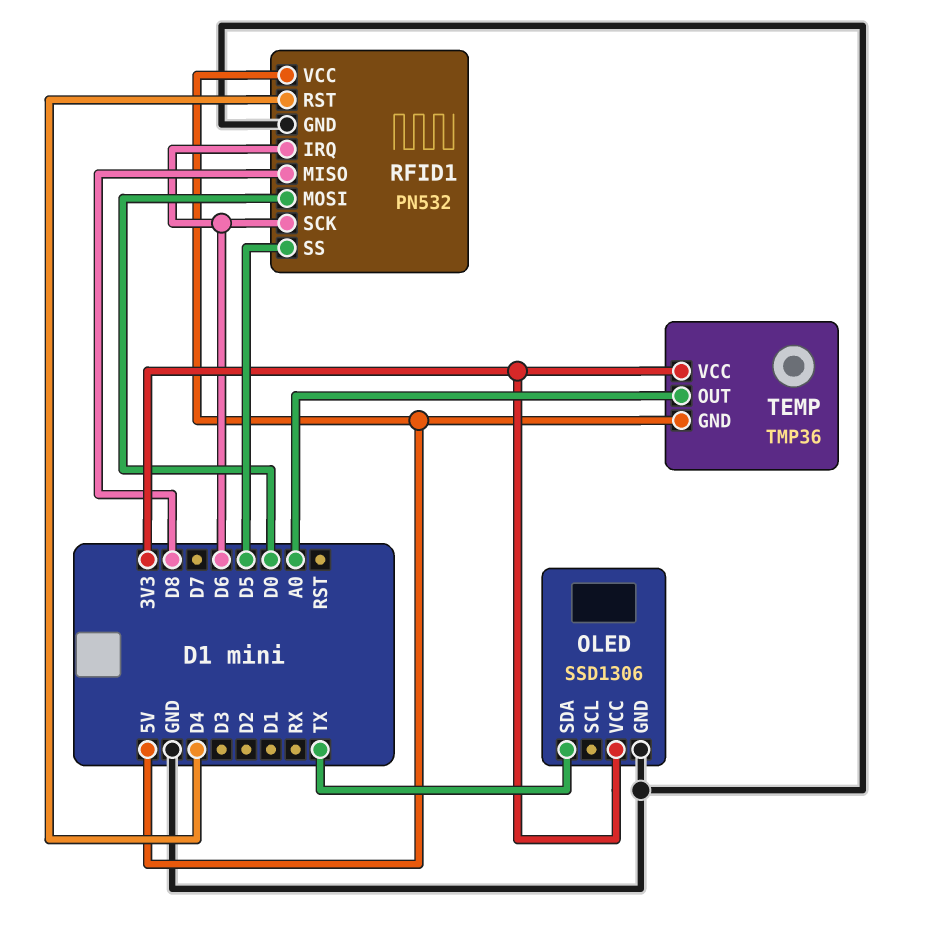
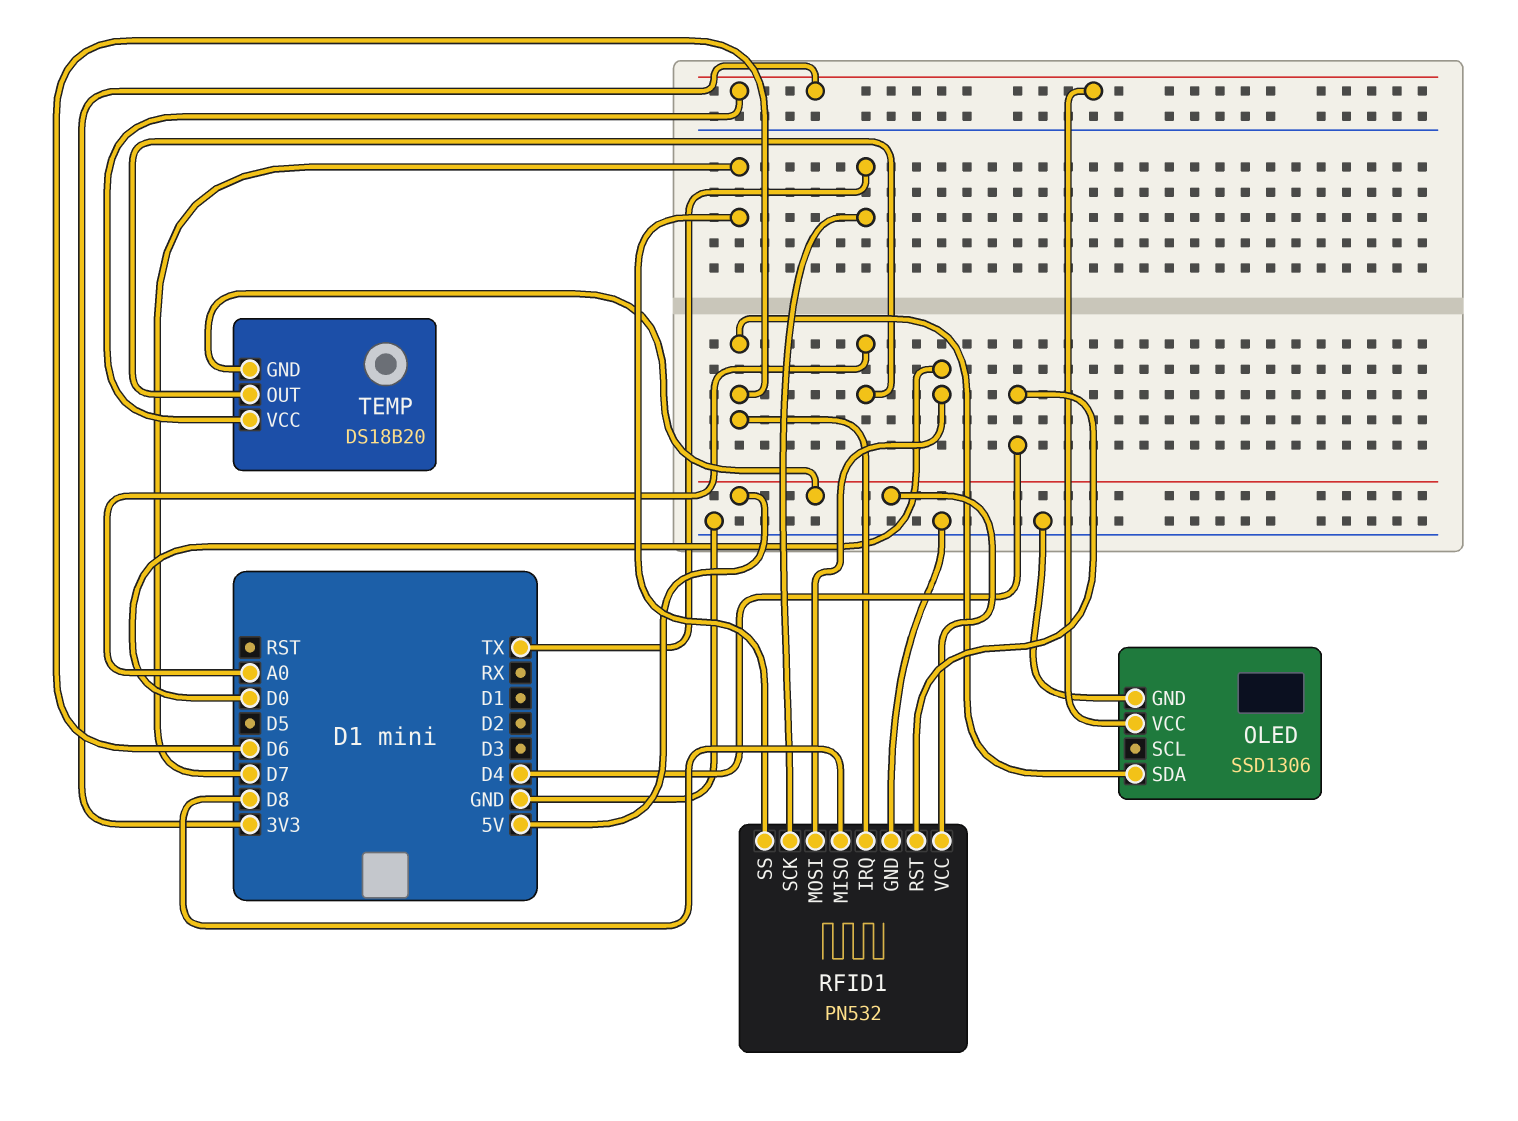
OLED pin SDA: TX -> D6
RFID1 pin SCK: D6 -> TX
RFID1 pin SS: D5 -> D7
TEMP: TMP36 -> DS18B20

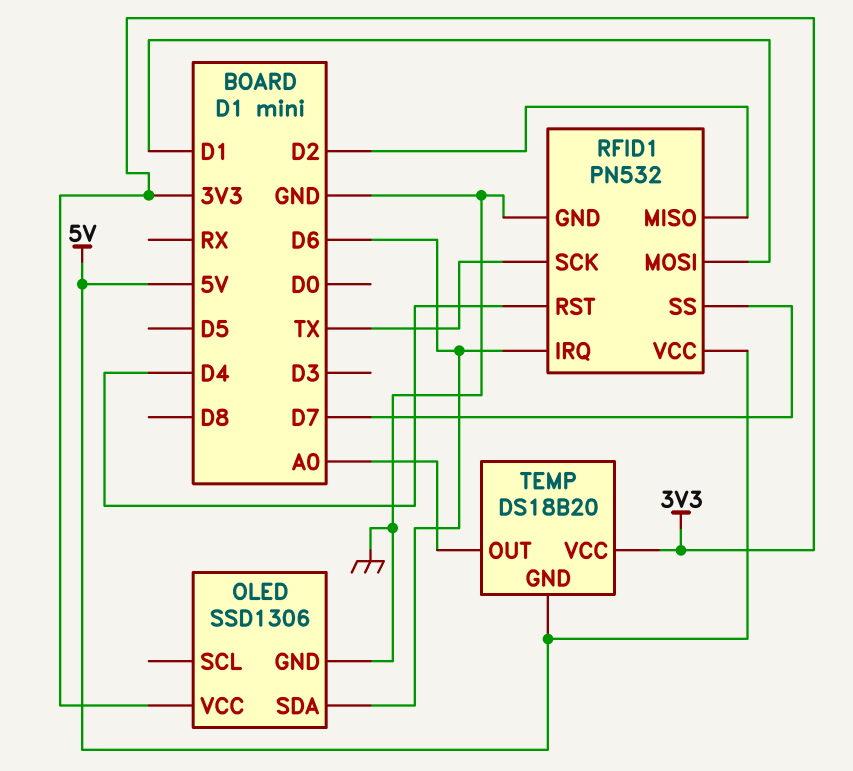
RFID1 pin MISO: D8 -> D2
RFID1 pin MOSI: D0 -> D1

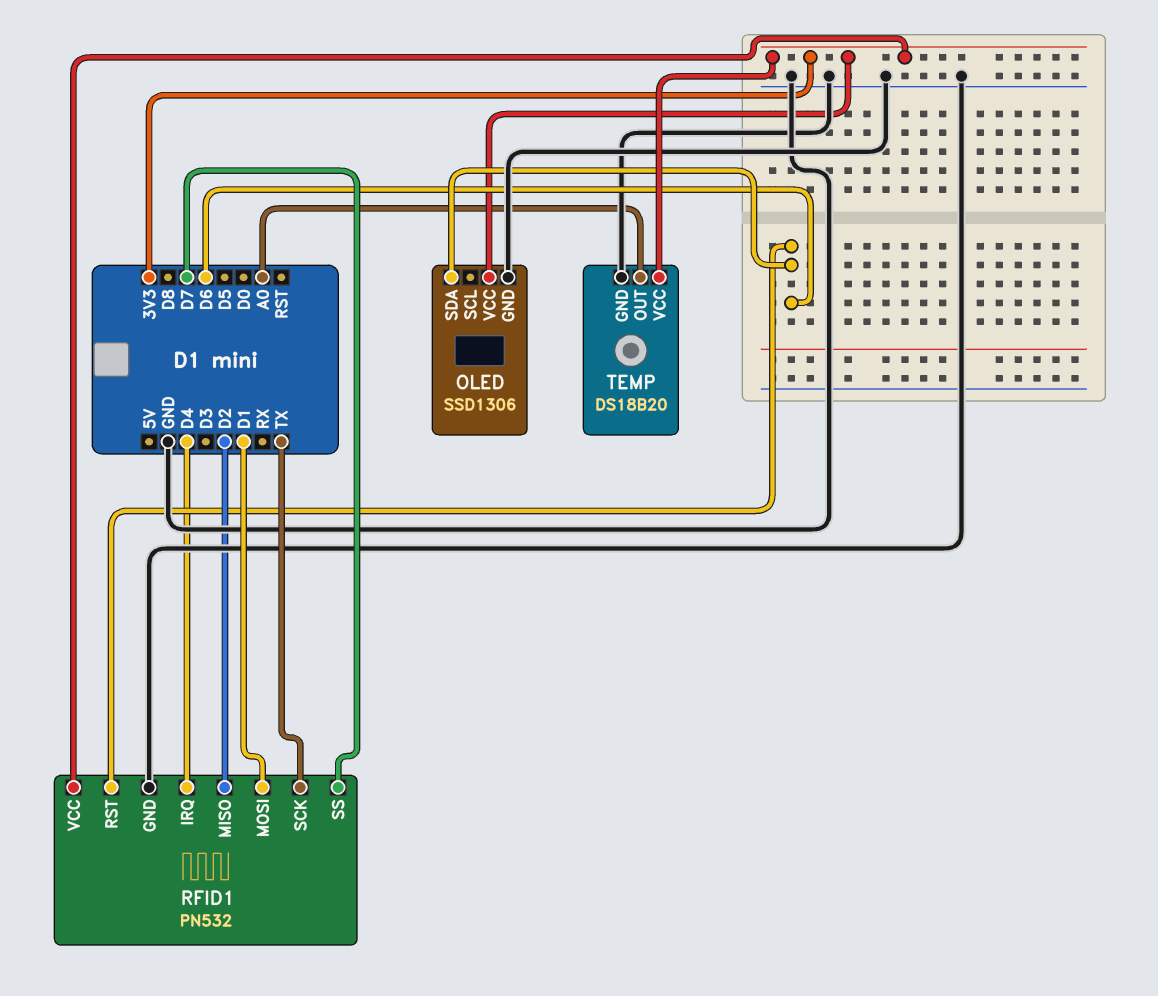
RFID1 pin IRQ: D6 -> D4
RFID1 pin RST: D4 -> D6
RFID1 pin VCC: 5V -> 3V3
TEMP pin GND: 5V -> GND

